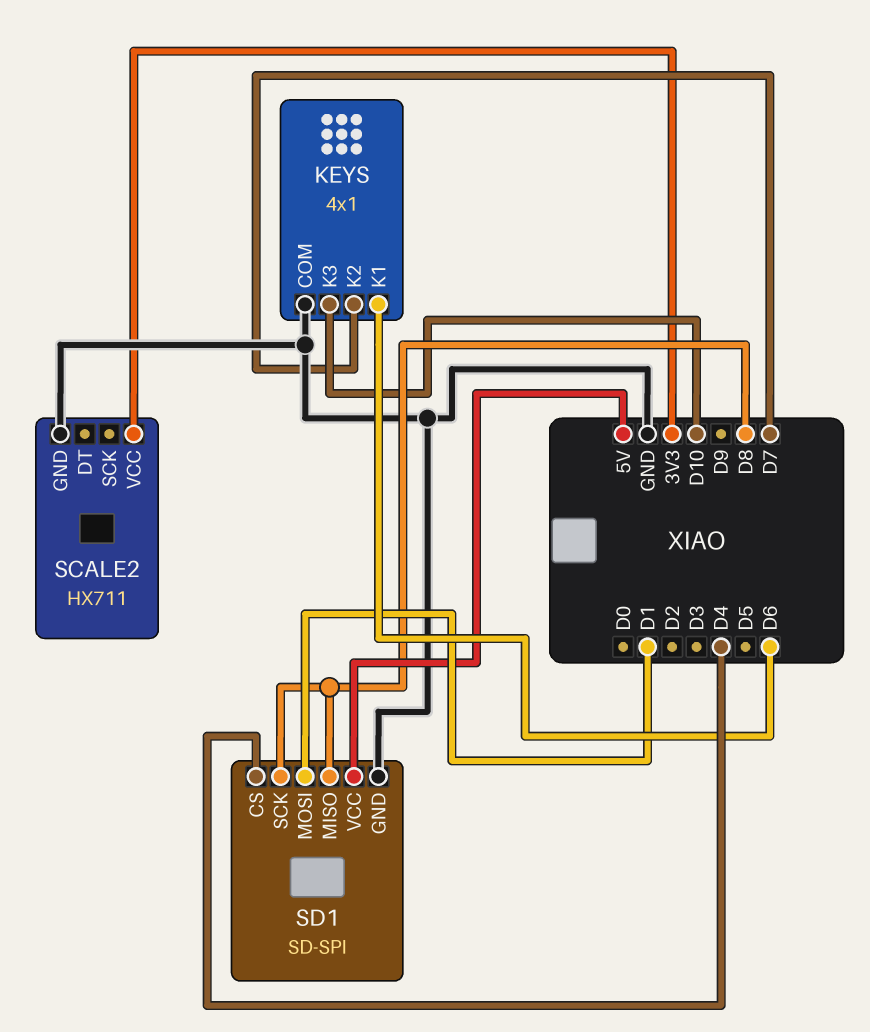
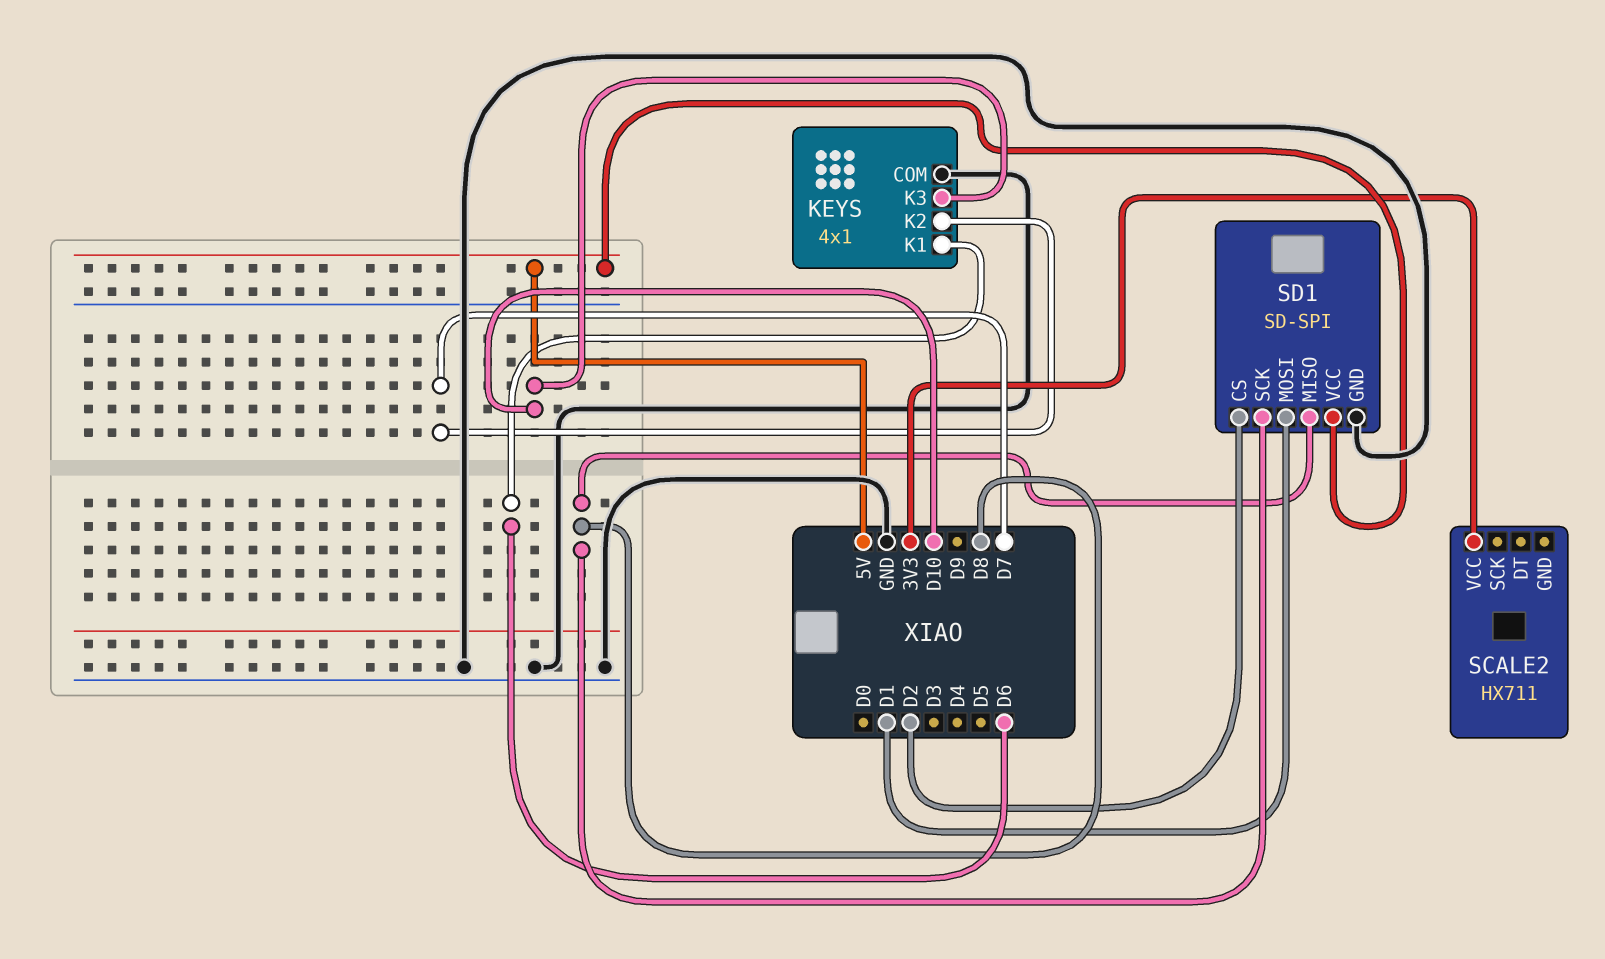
SCALE2 pin GND: GND -> none
SD1 pin CS: D4 -> D2

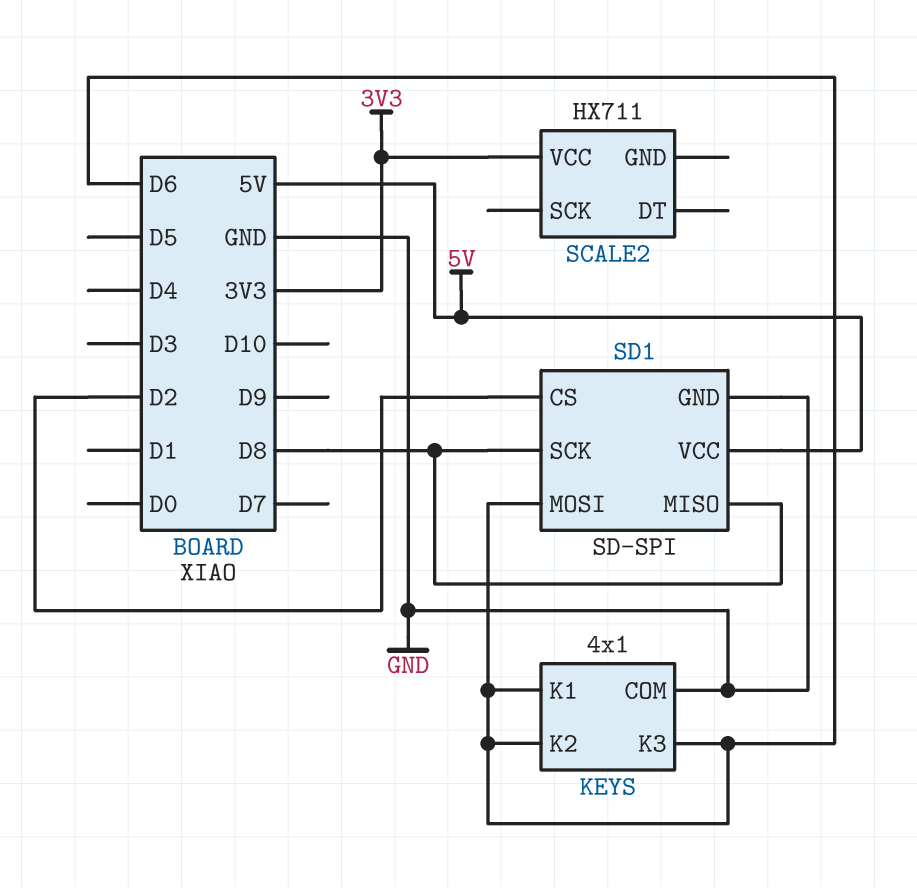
KEYS pin K2: D7 -> D6
KEYS pin K3: D10 -> D6
SD1 pin MOSI: D1 -> D6

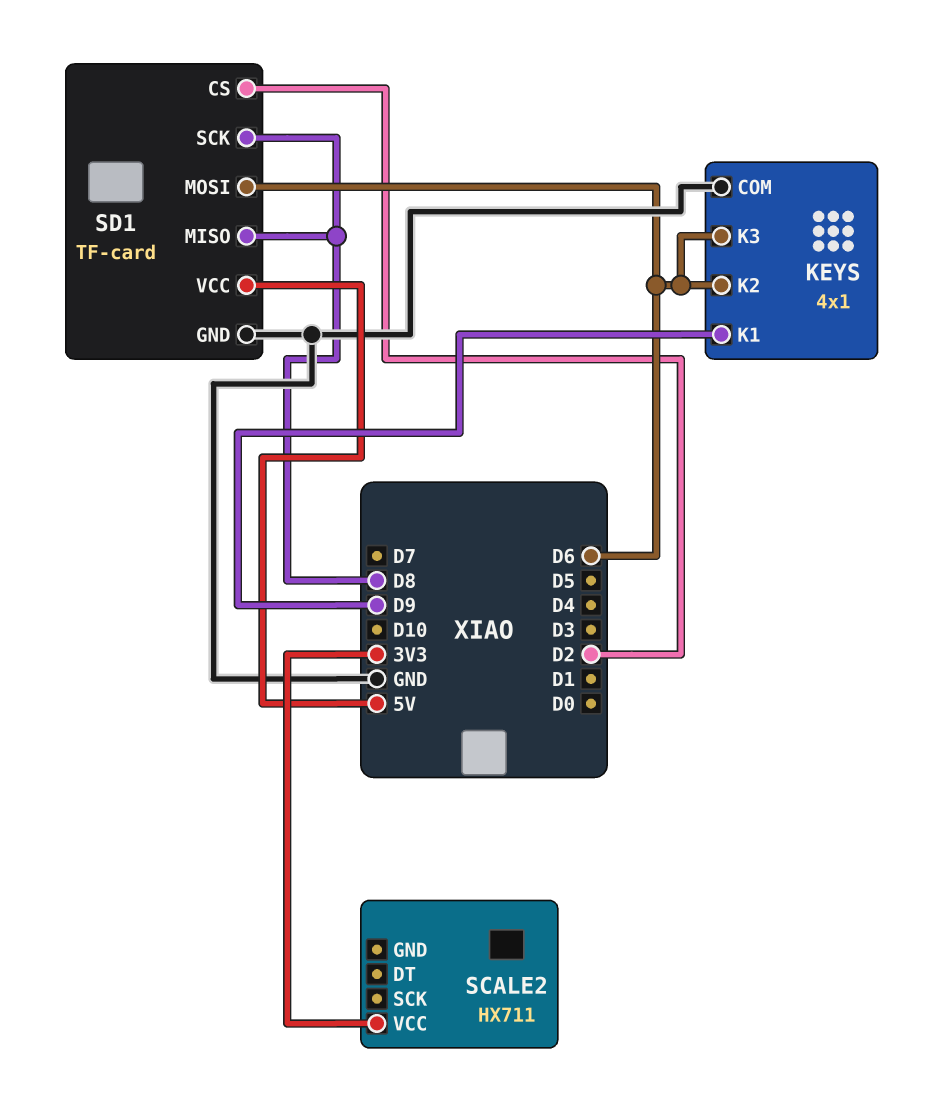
KEYS pin K1: D6 -> D9
SD1: SD-SPI -> TF-card

